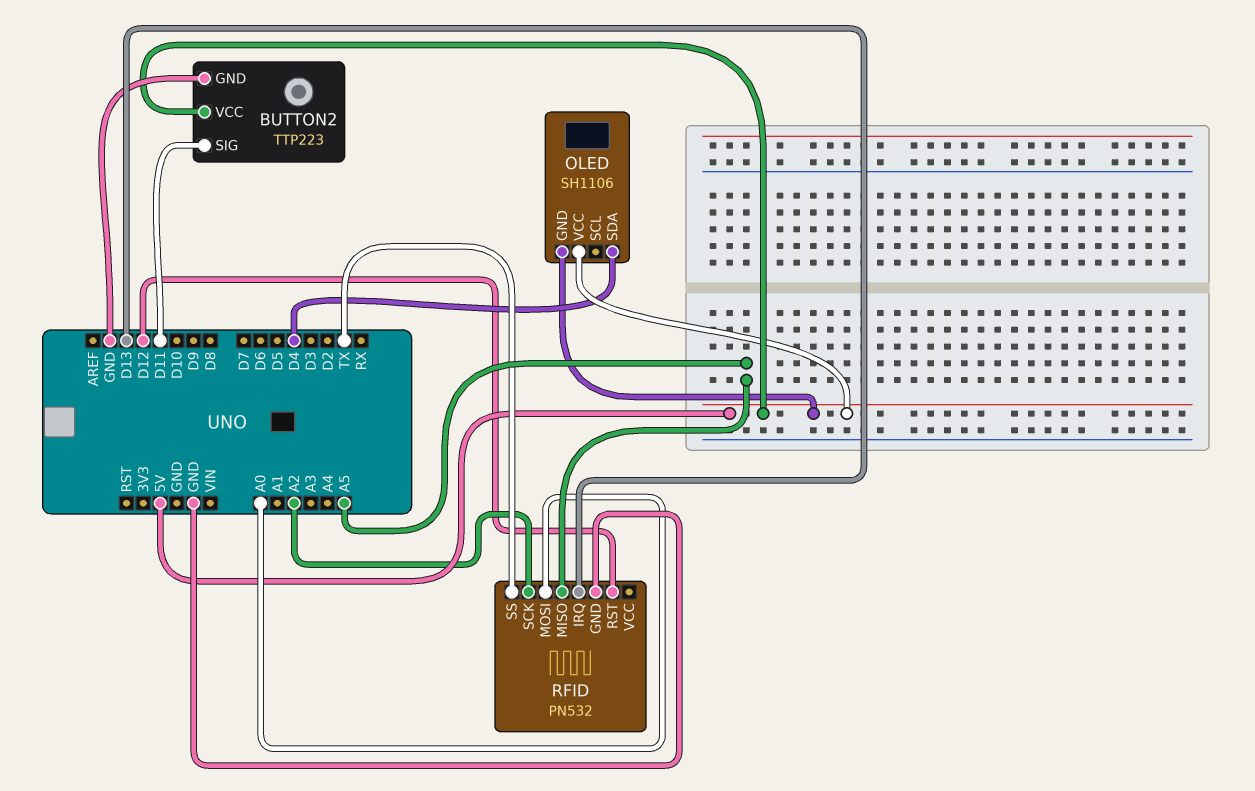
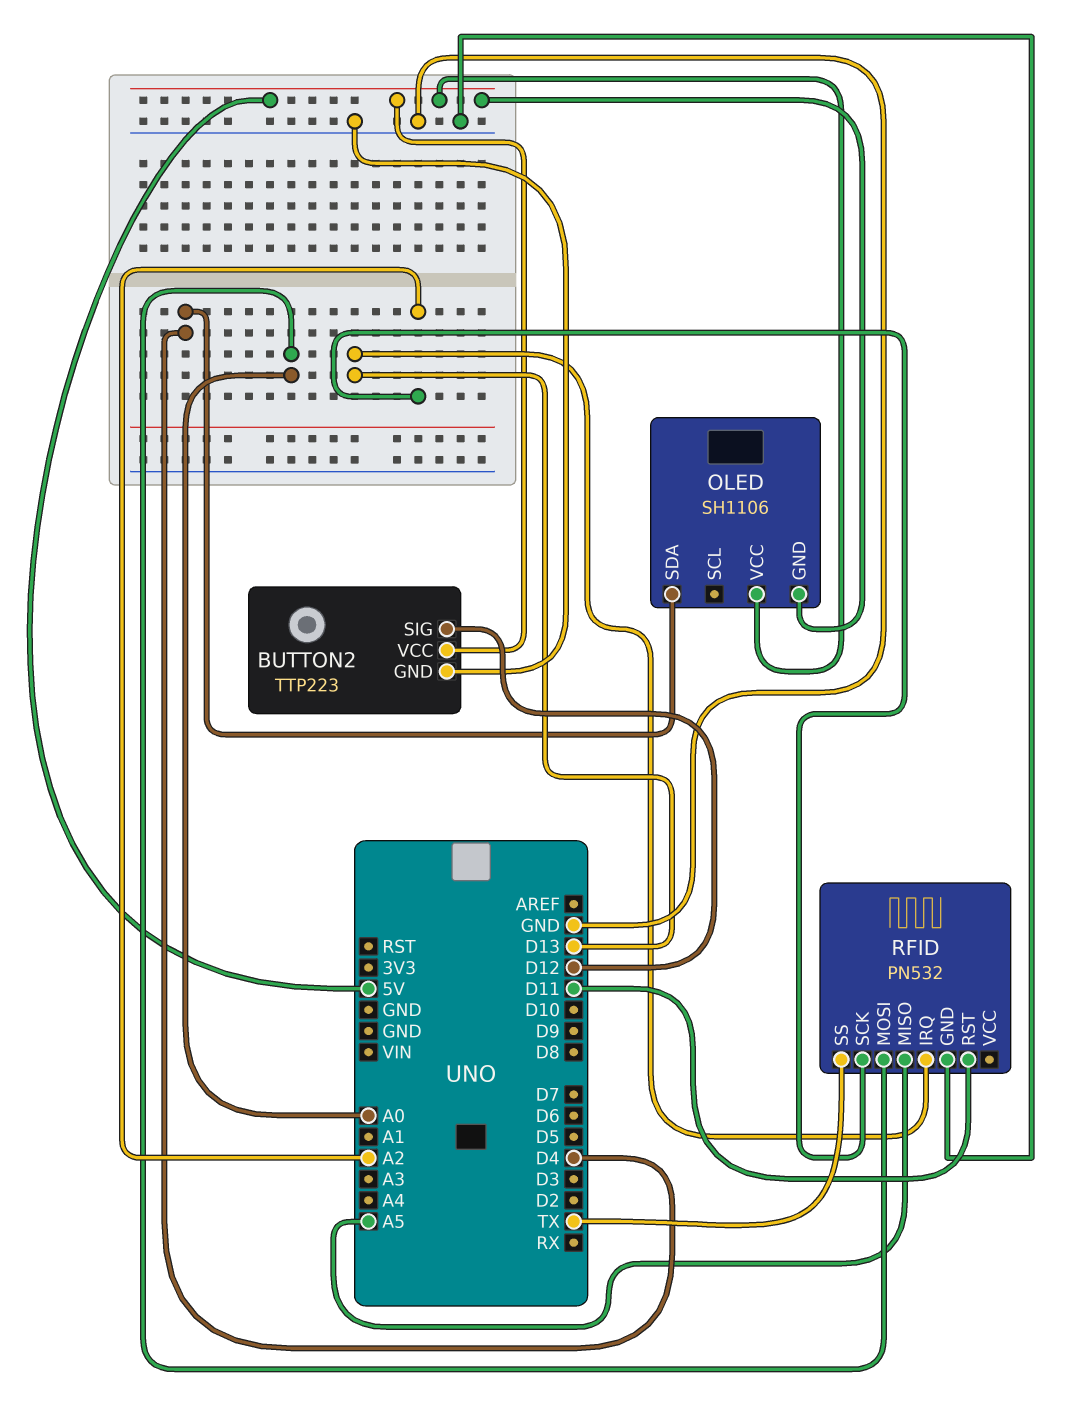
BUTTON2 pin SIG: D11 -> D12
RFID pin RST: D12 -> D11

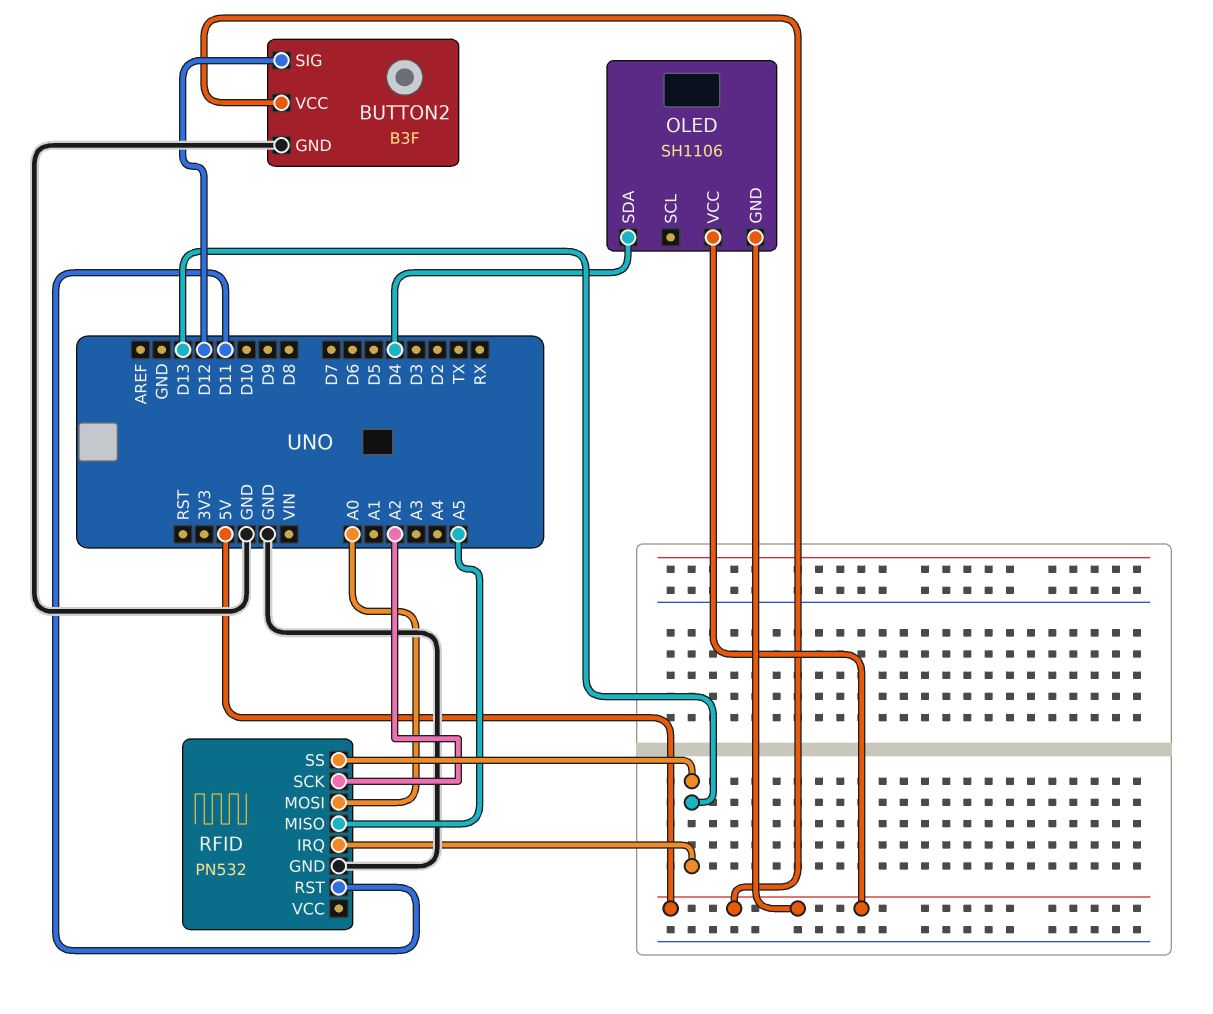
BUTTON2: TTP223 -> B3F
RFID pin SS: TX -> D13

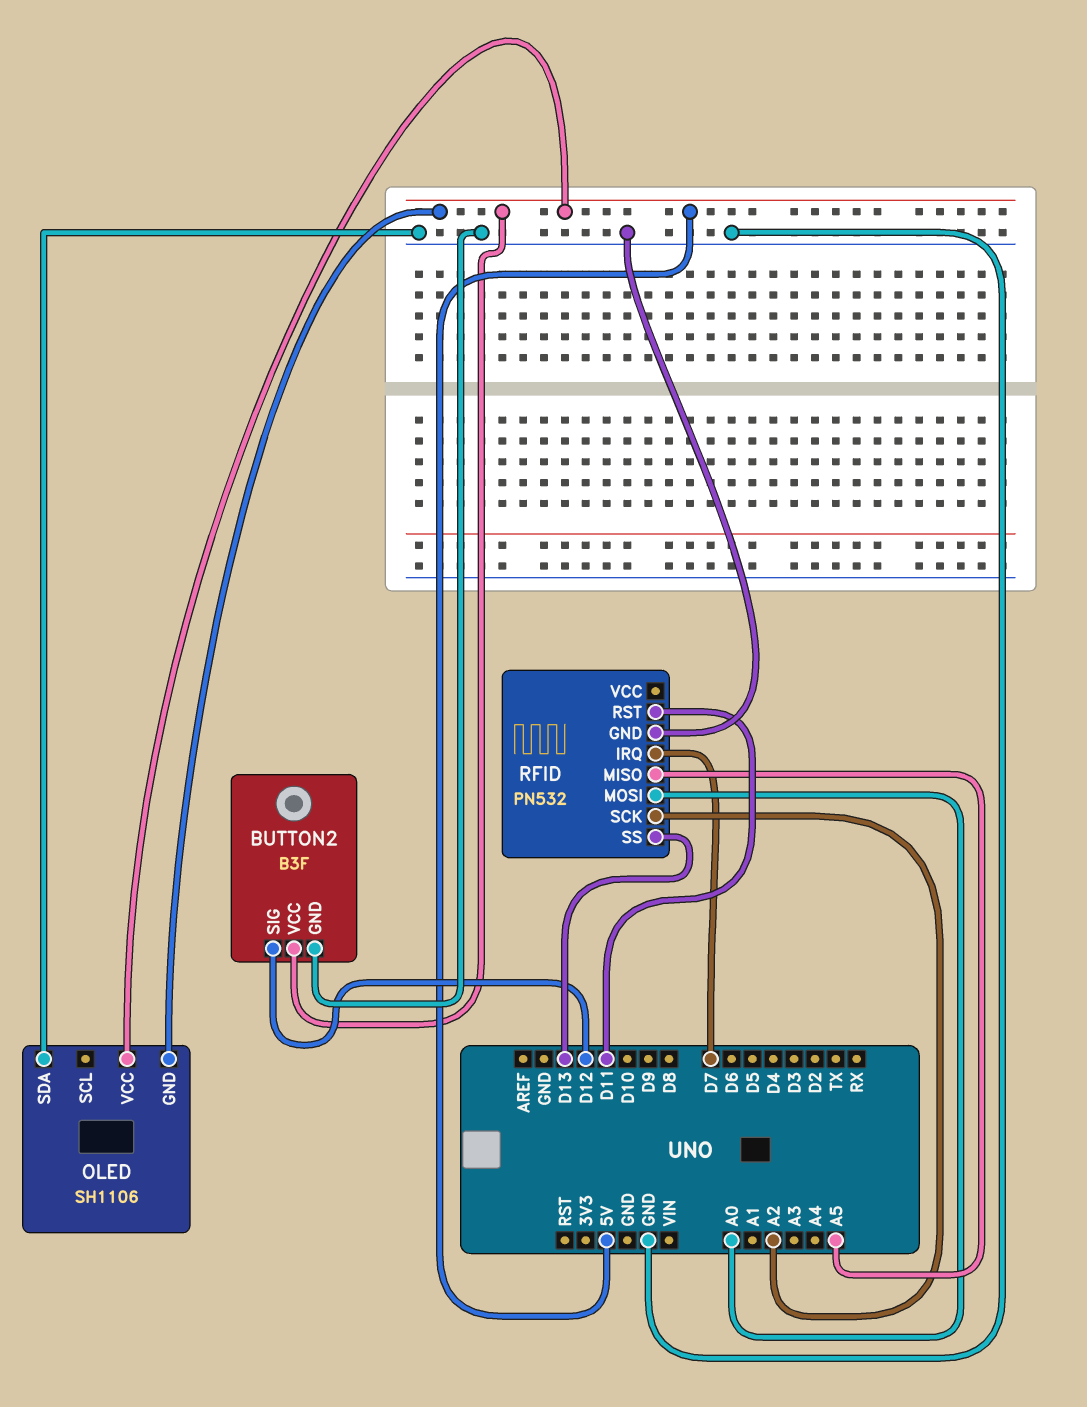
OLED pin SDA: D4 -> GND
RFID pin IRQ: D13 -> D7

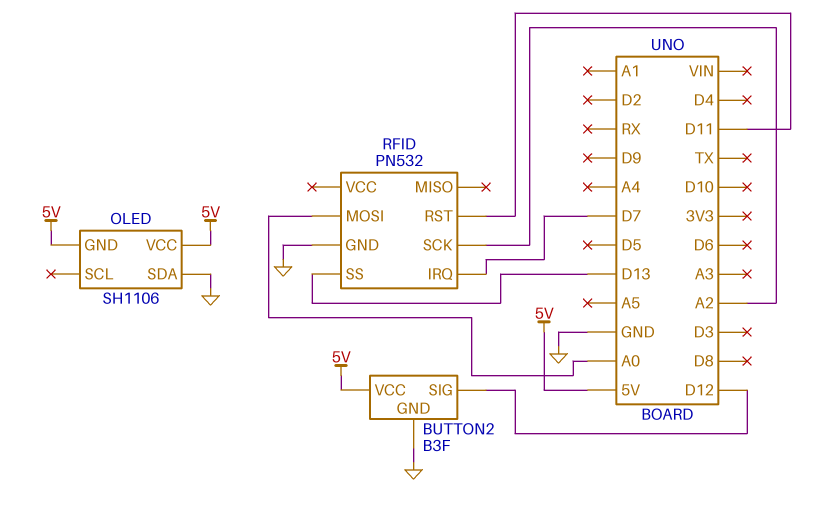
RFID pin MISO: A5 -> none

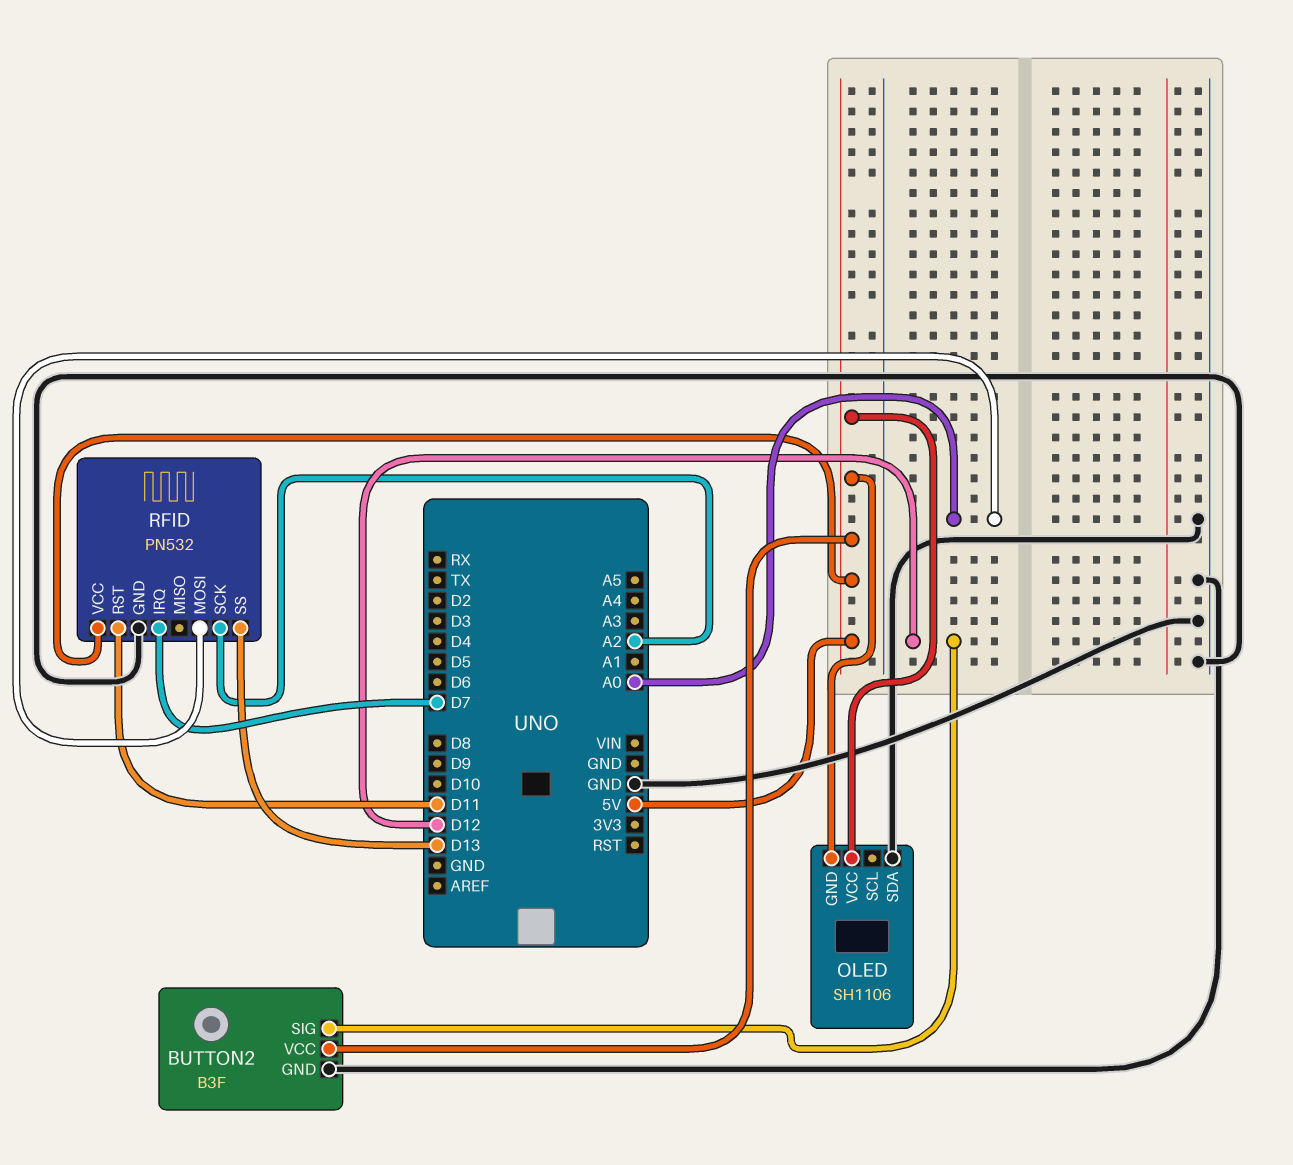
RFID pin VCC: none -> 5V

